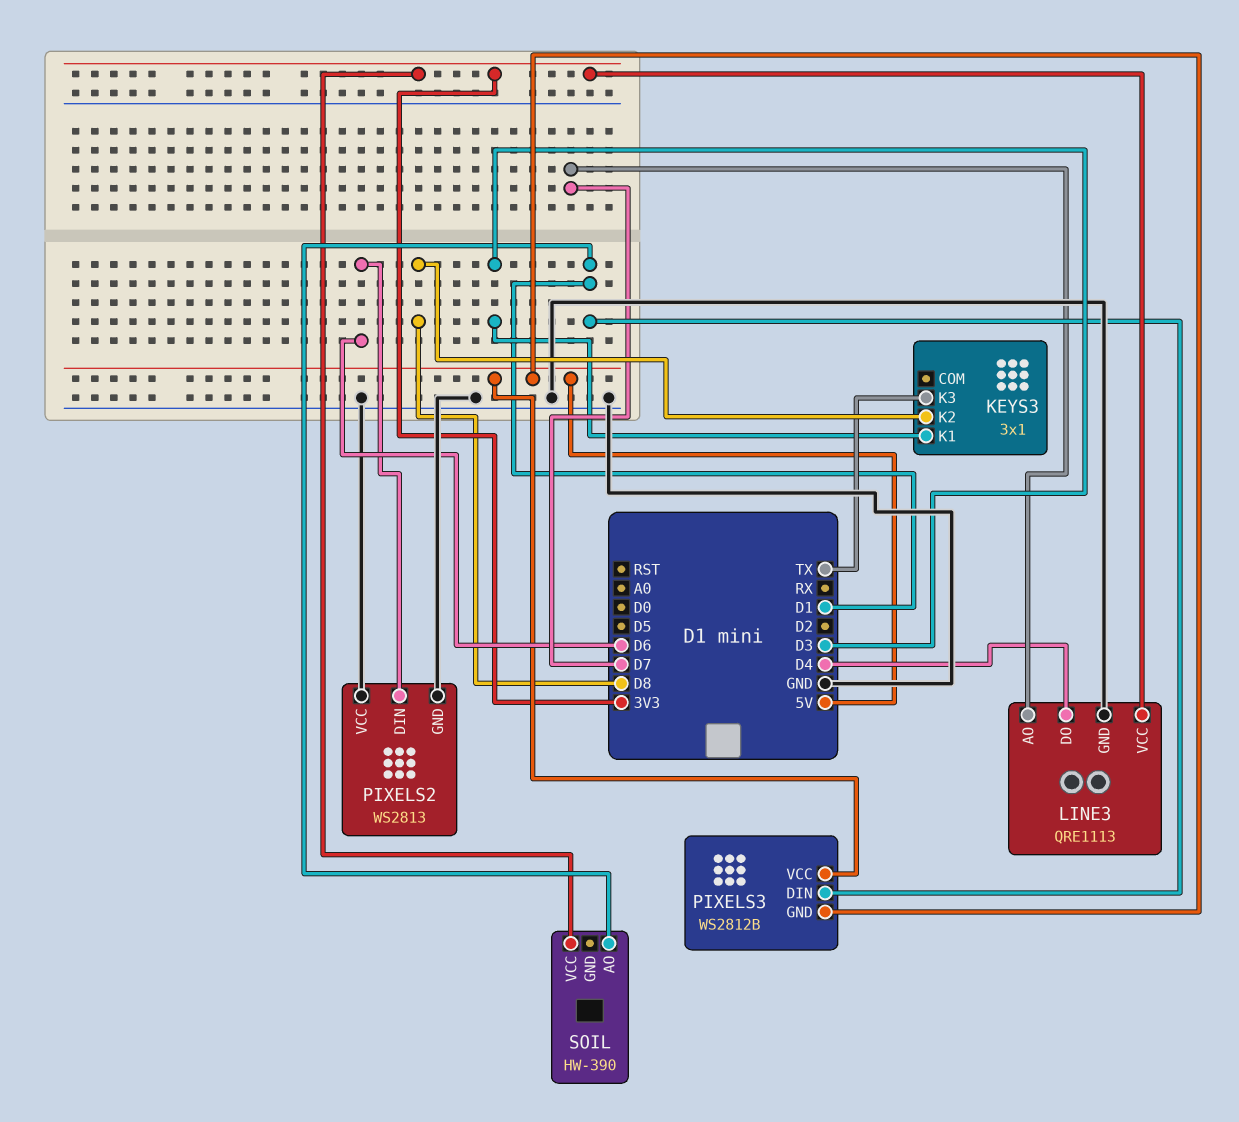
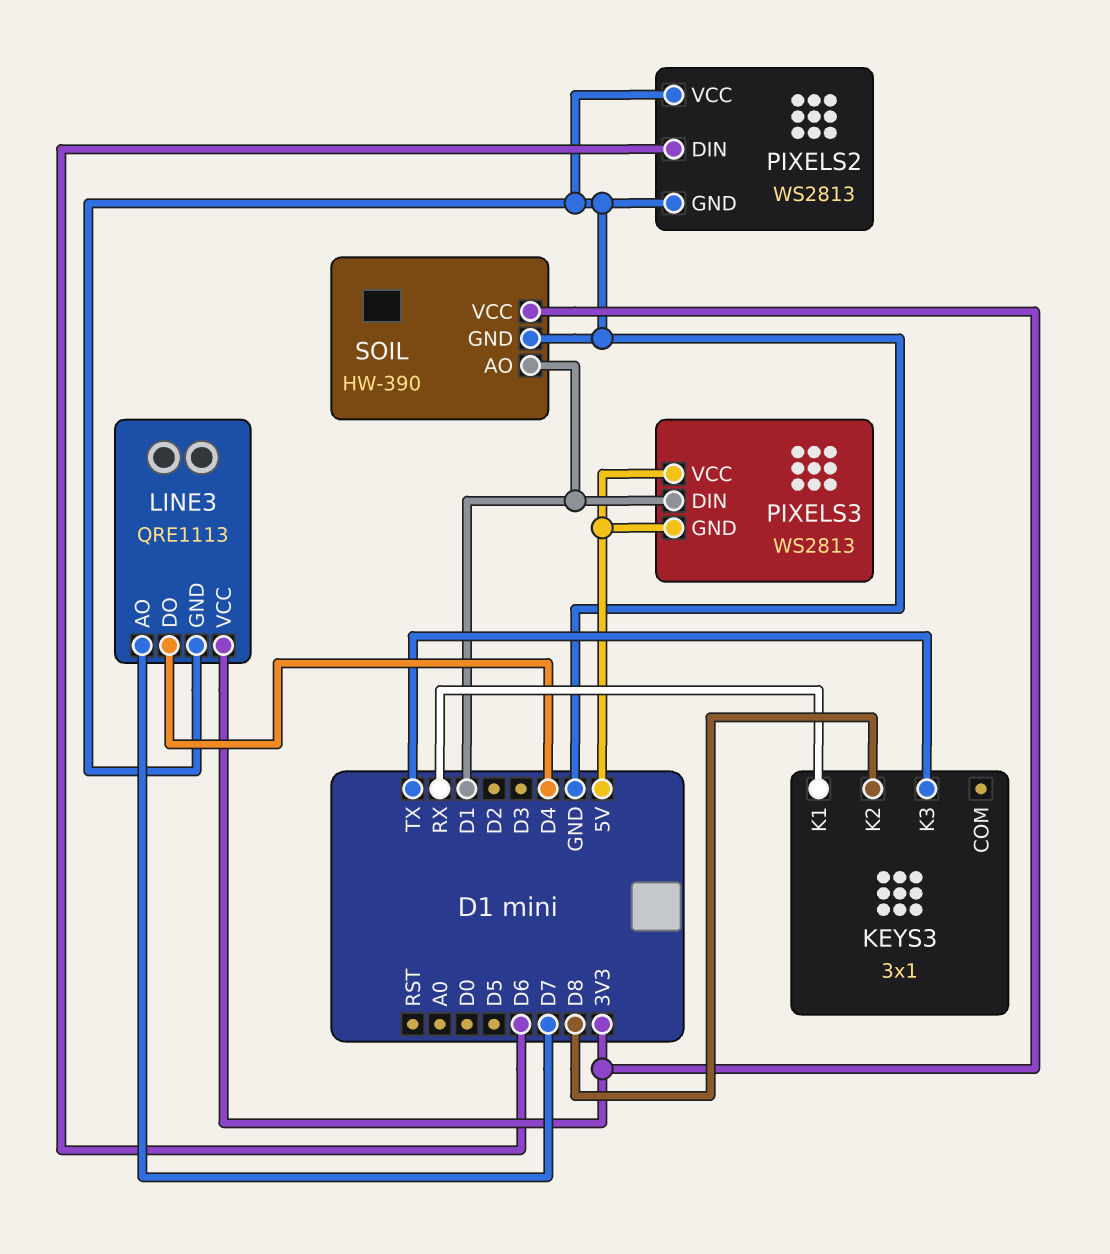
KEYS3 pin K1: D3 -> RX
PIXELS3: WS2812B -> WS2813
SOIL pin GND: none -> GND

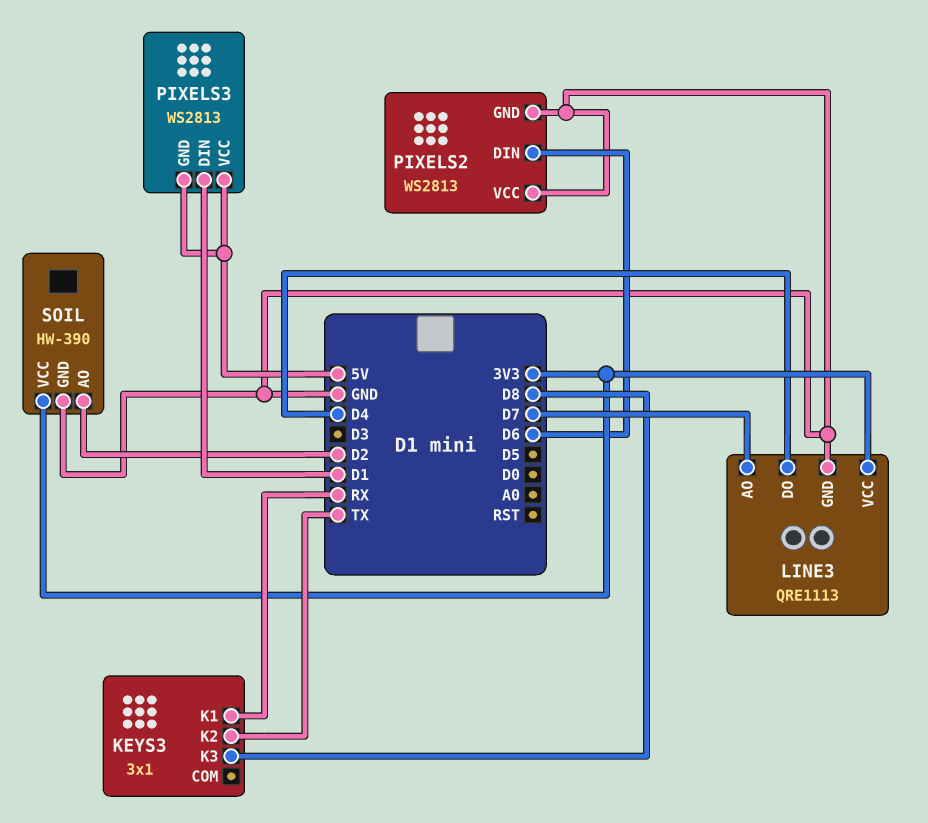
KEYS3 pin K2: D8 -> TX
KEYS3 pin K3: TX -> D8
SOIL pin AO: D1 -> D2

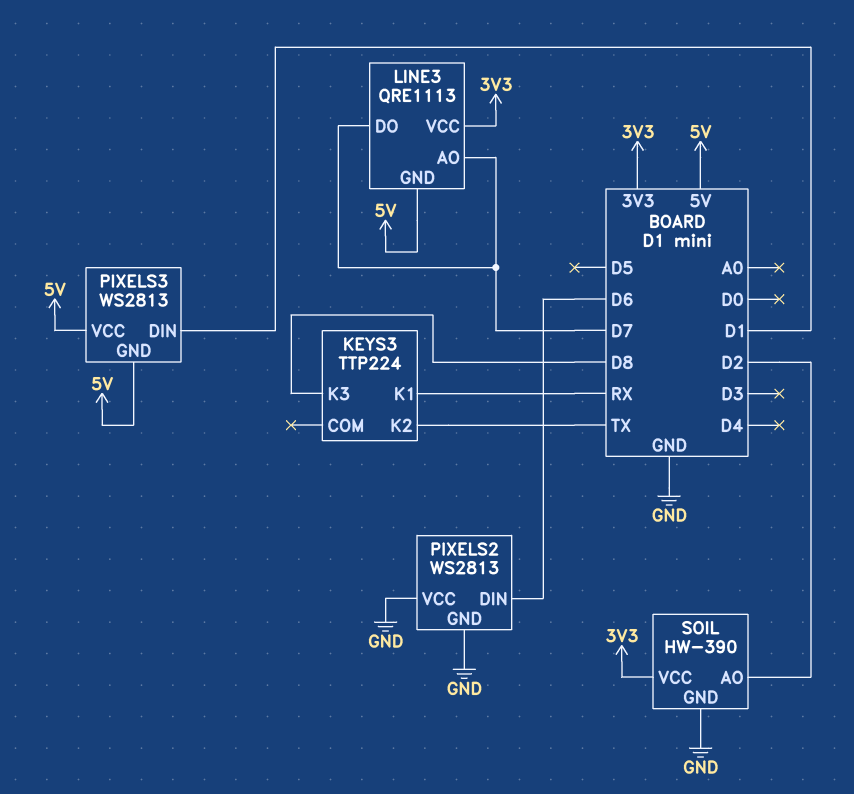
KEYS3: 3x1 -> TTP224
LINE3 pin DO: D4 -> D7
LINE3 pin GND: GND -> 5V

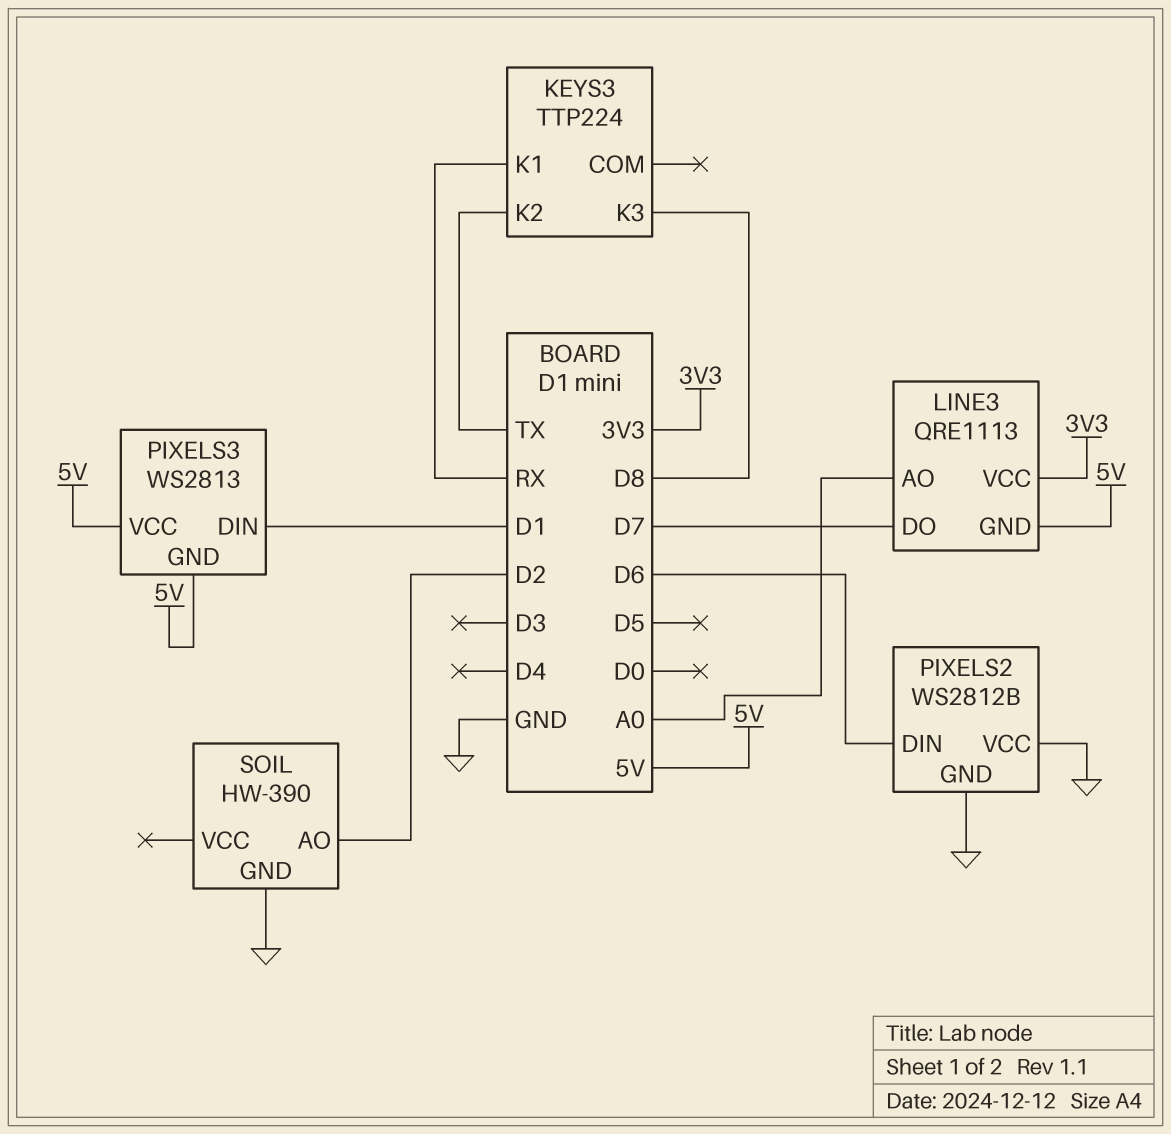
LINE3 pin AO: D7 -> A0
PIXELS2: WS2813 -> WS2812B
SOIL pin VCC: 3V3 -> none

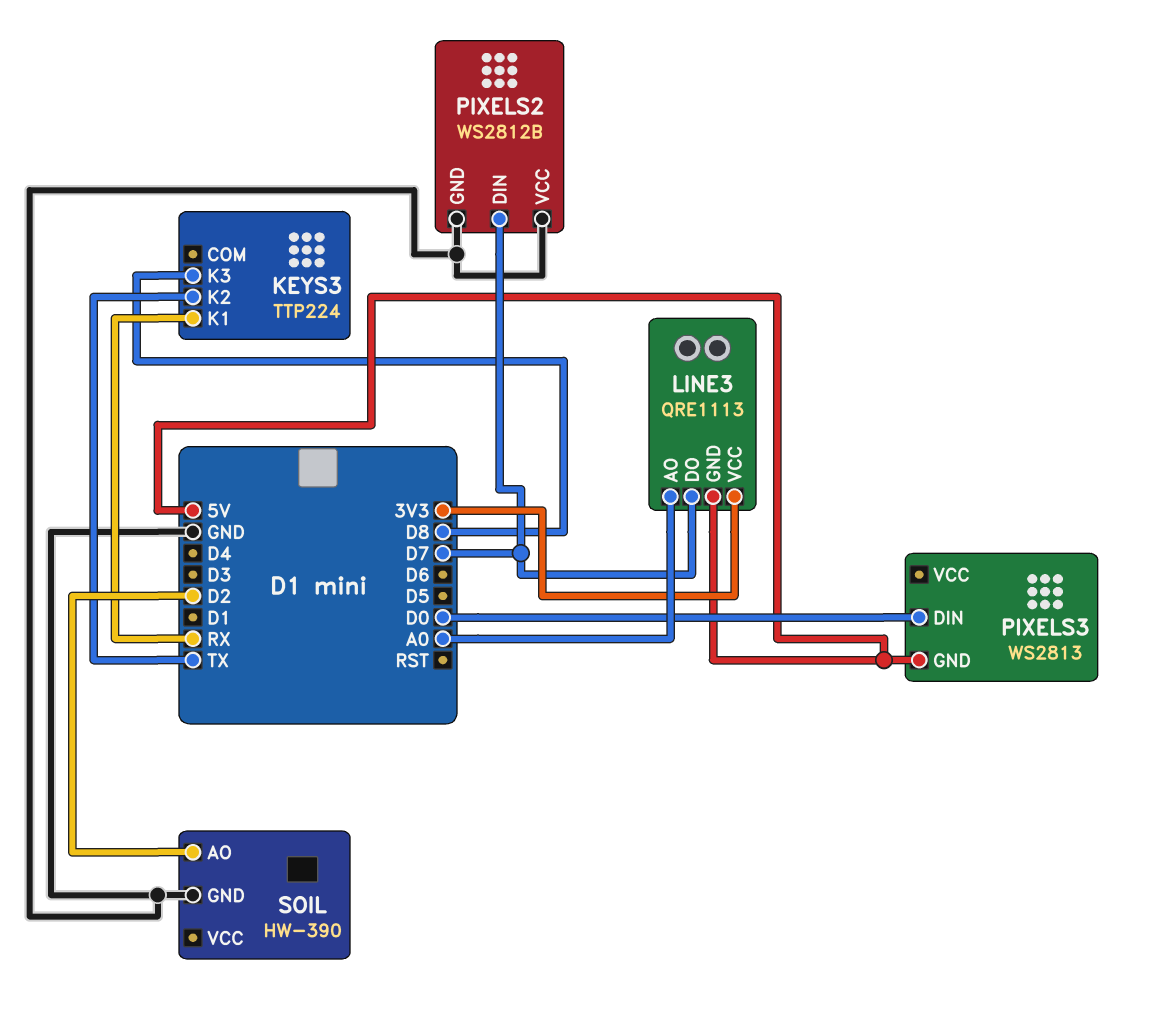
PIXELS2 pin DIN: D6 -> D7
PIXELS3 pin DIN: D1 -> D0
PIXELS3 pin VCC: 5V -> none

